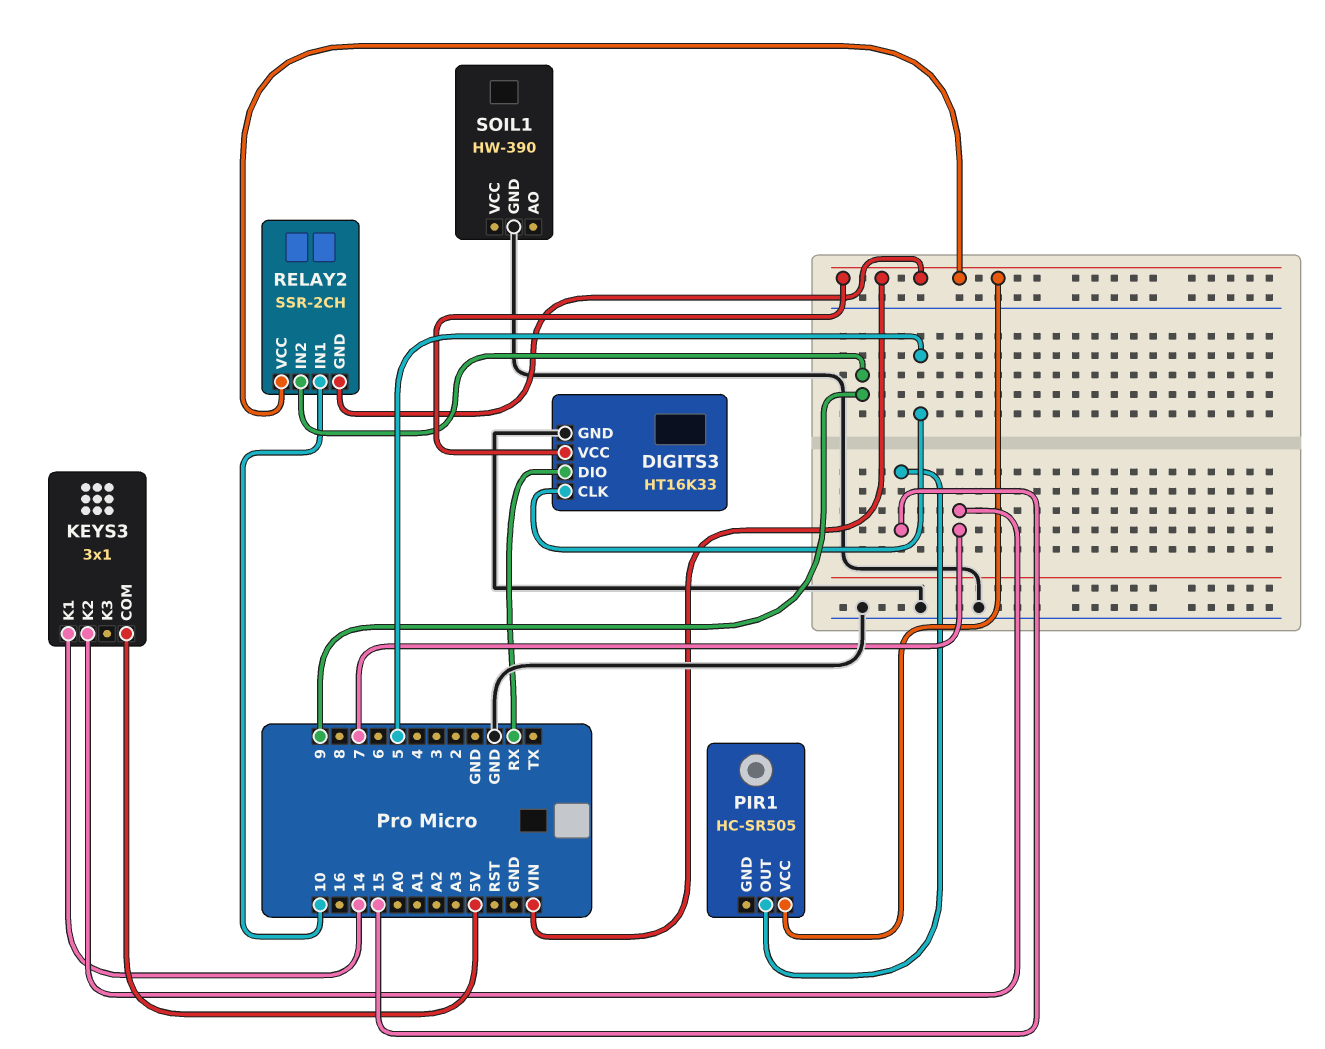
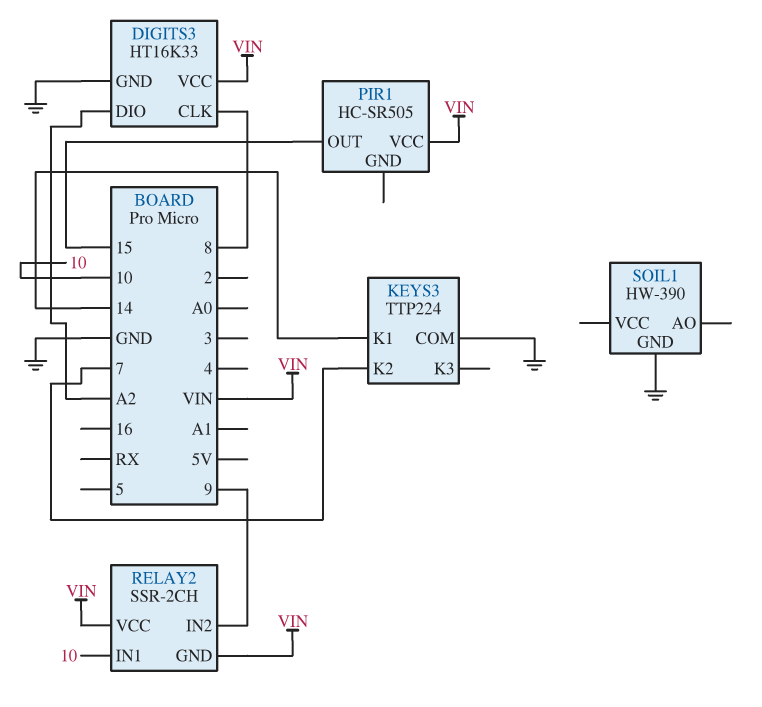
DIGITS3 pin CLK: 5 -> 8
DIGITS3 pin DIO: RX -> A2
KEYS3: 3x1 -> TTP224
KEYS3 pin COM: 5V -> GND

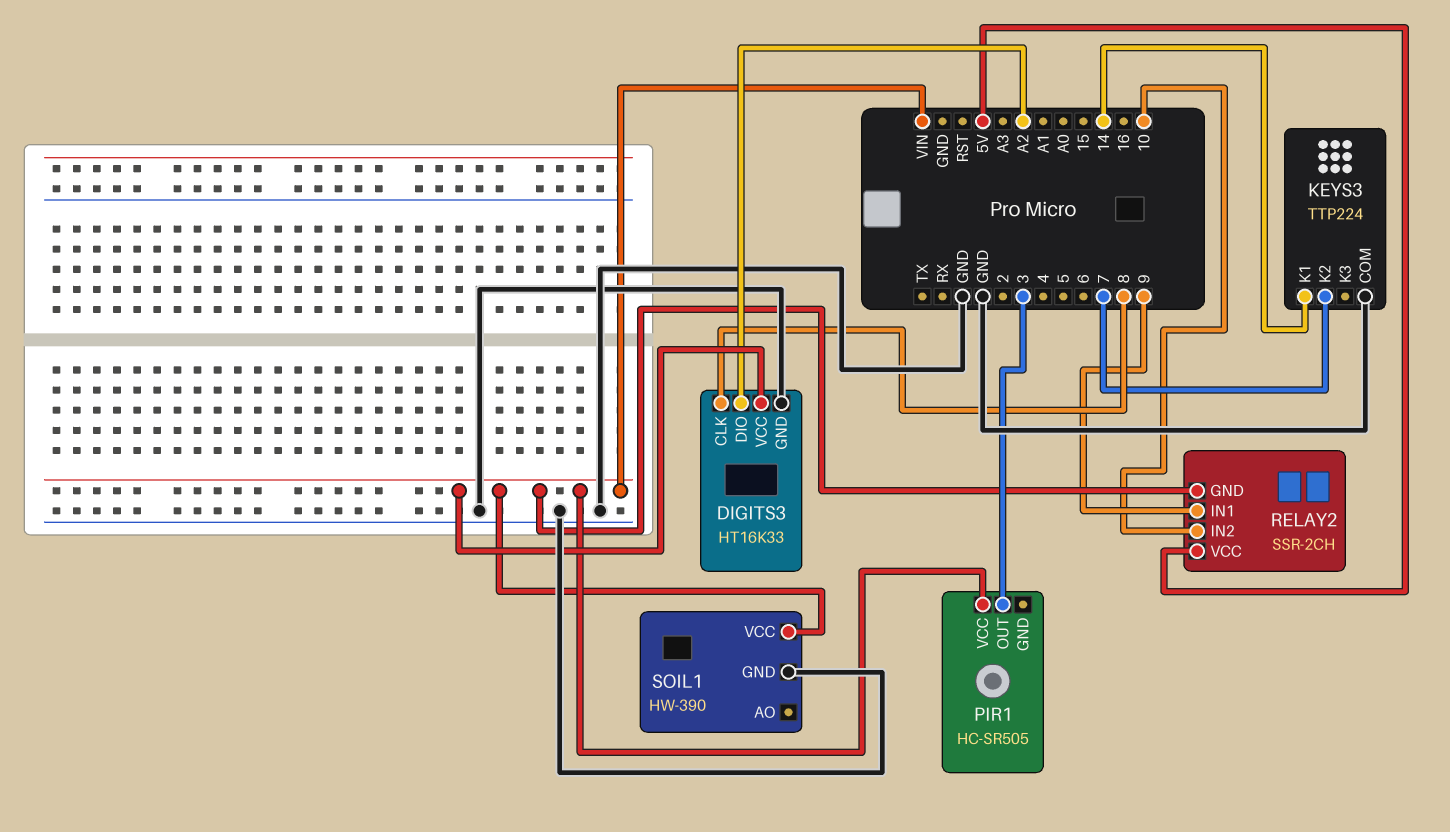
PIR1 pin OUT: 15 -> 3
RELAY2 pin IN1: 10 -> 9
RELAY2 pin IN2: 9 -> 10
RELAY2 pin VCC: VIN -> 5V
SOIL1 pin VCC: none -> VIN

